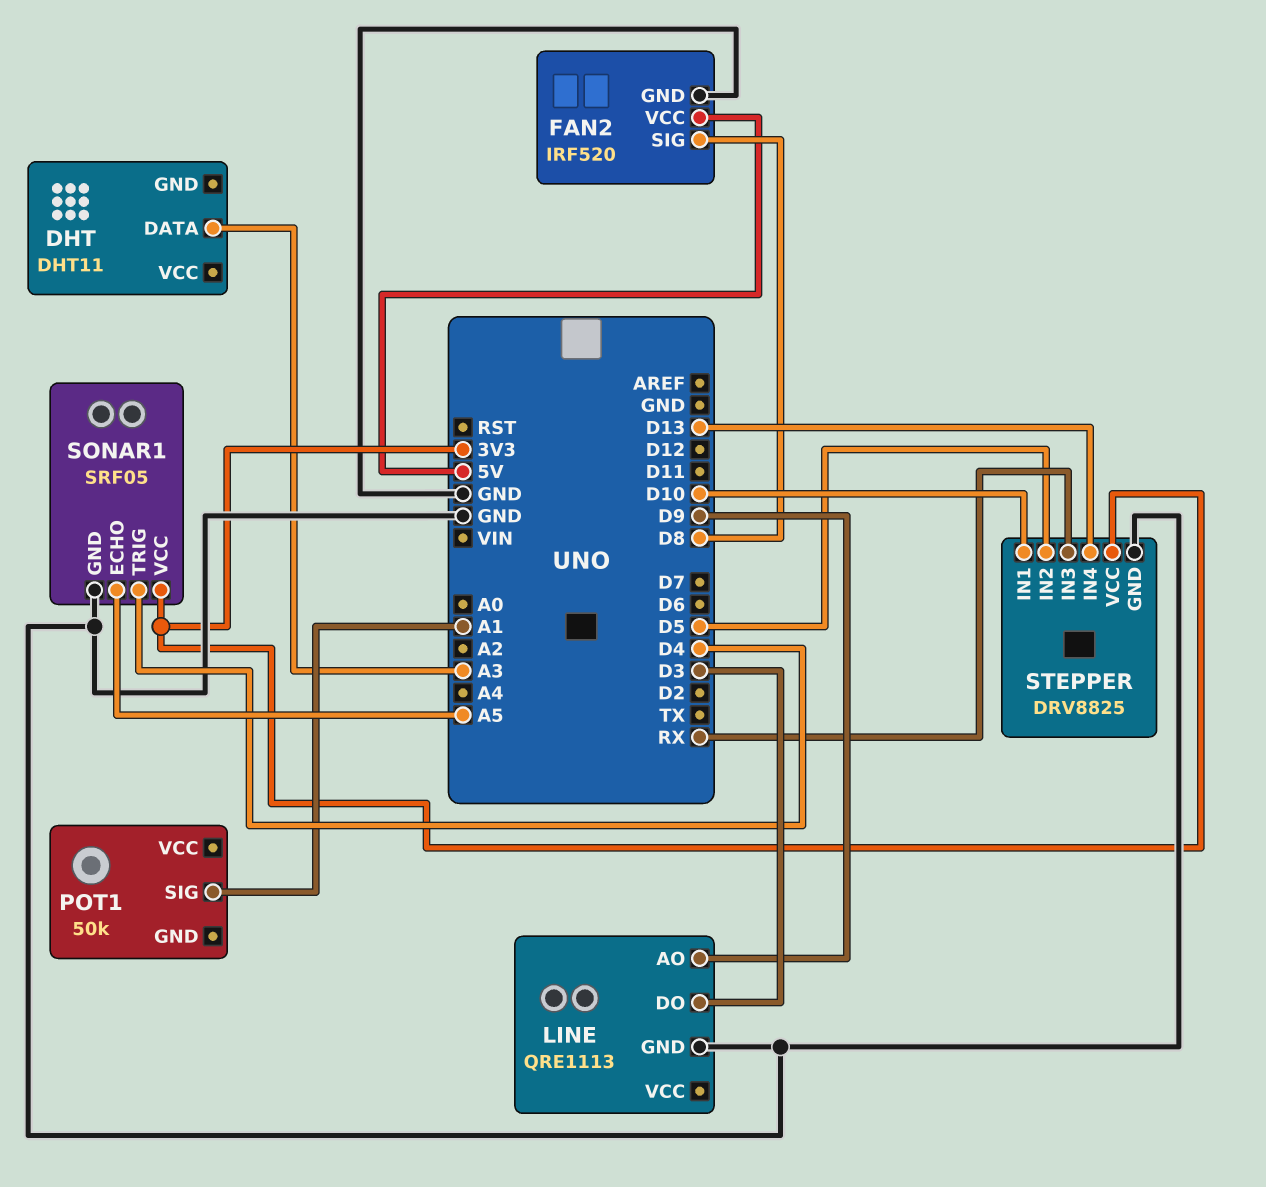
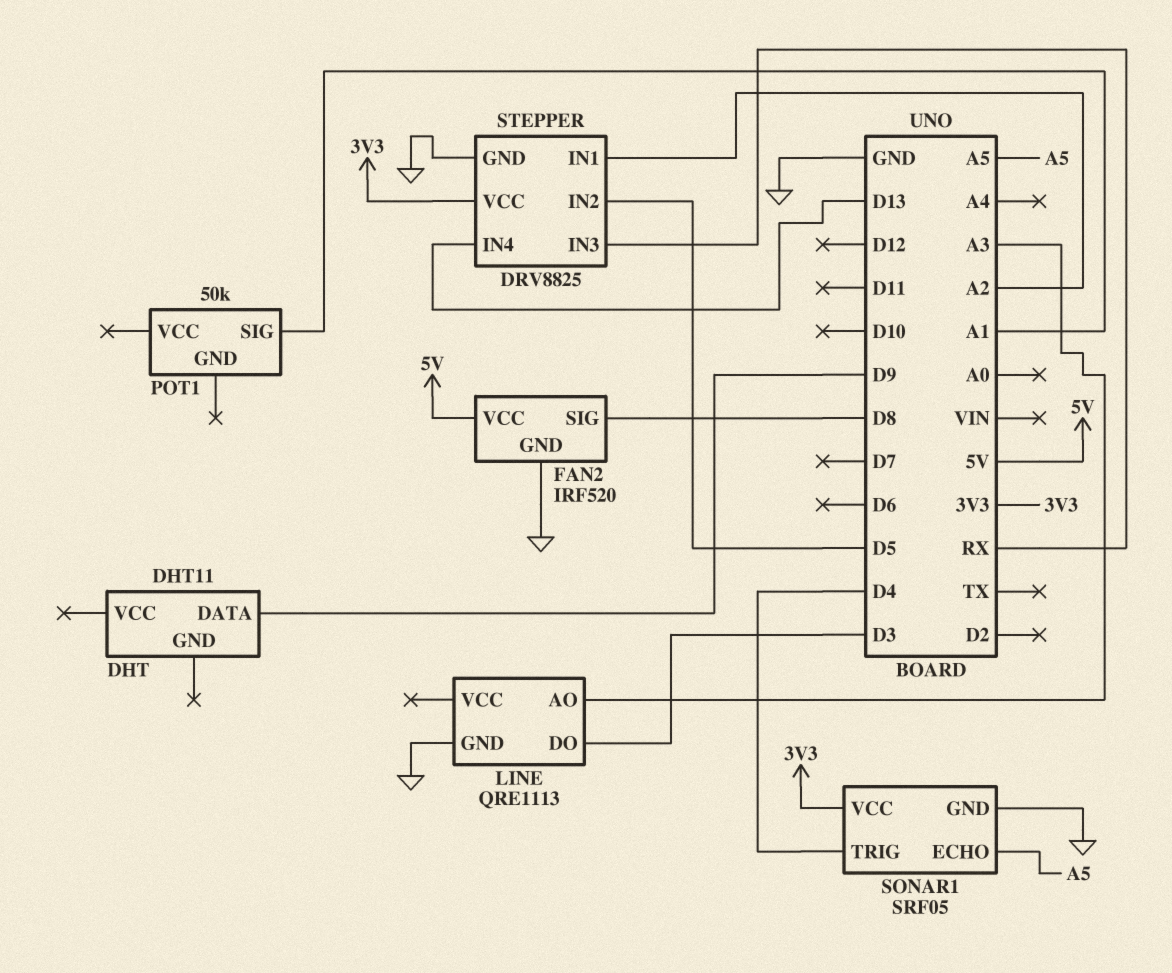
DHT pin DATA: A3 -> D9
LINE pin AO: D9 -> A3
STEPPER pin IN1: D10 -> A2

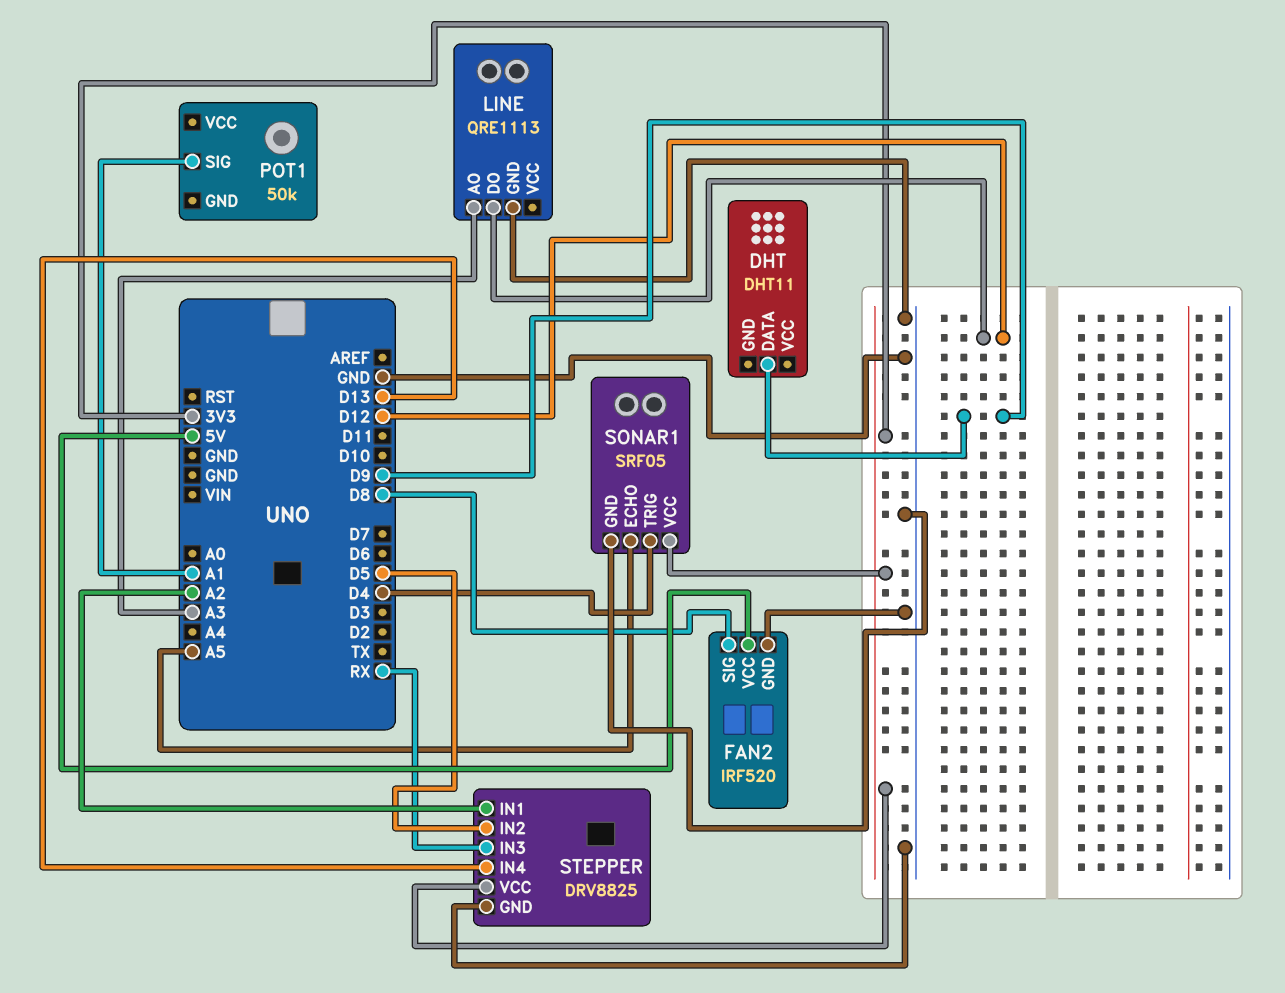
LINE pin DO: D3 -> D12

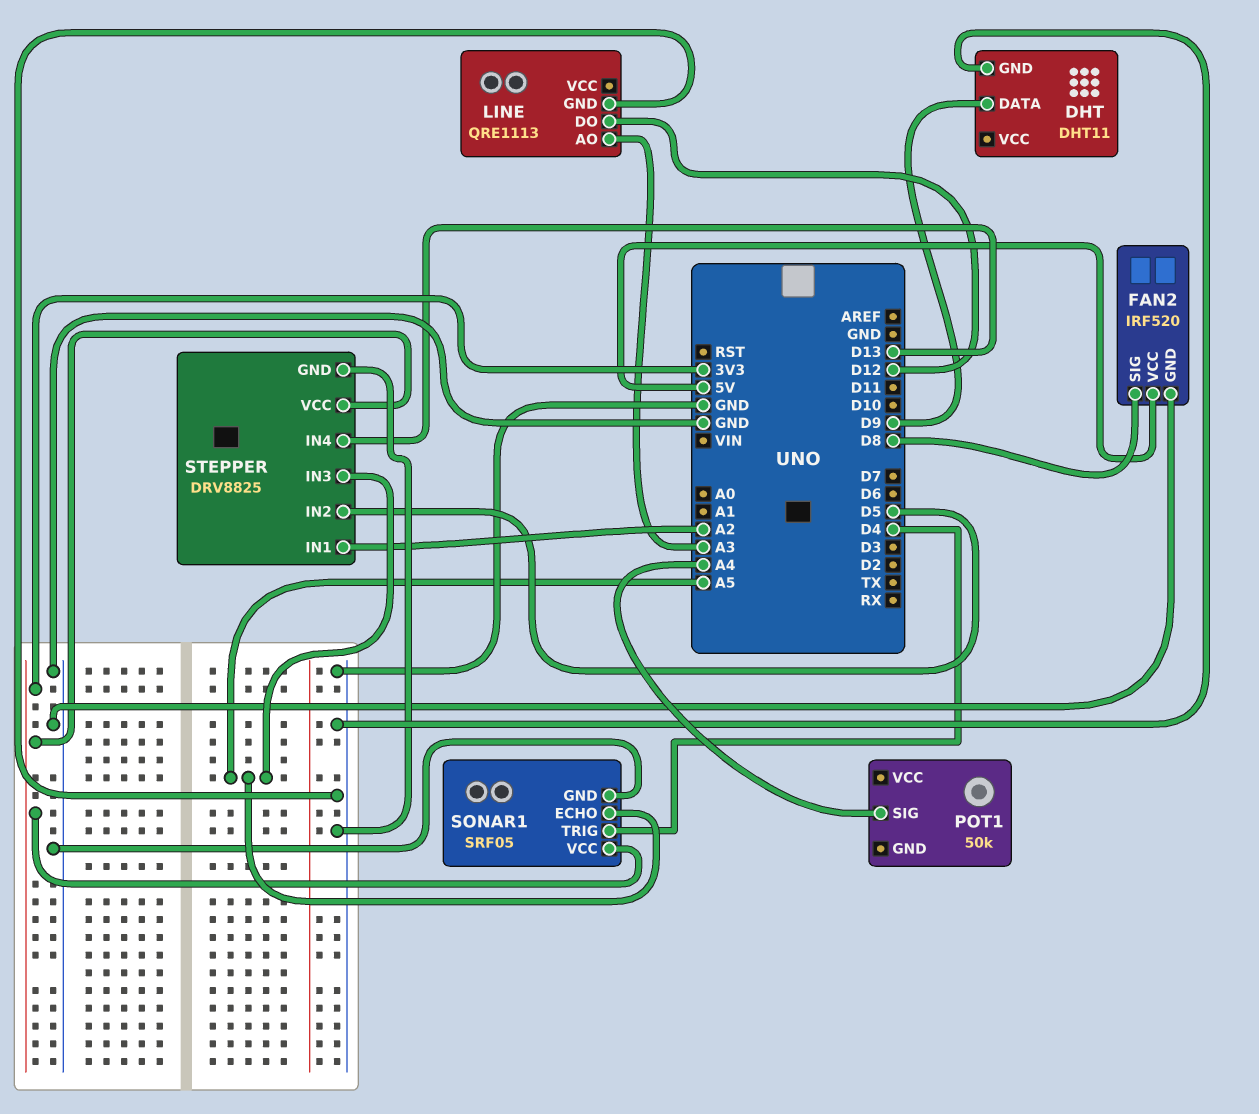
DHT pin GND: none -> GND
POT1 pin SIG: A1 -> A4
STEPPER pin IN3: RX -> A5

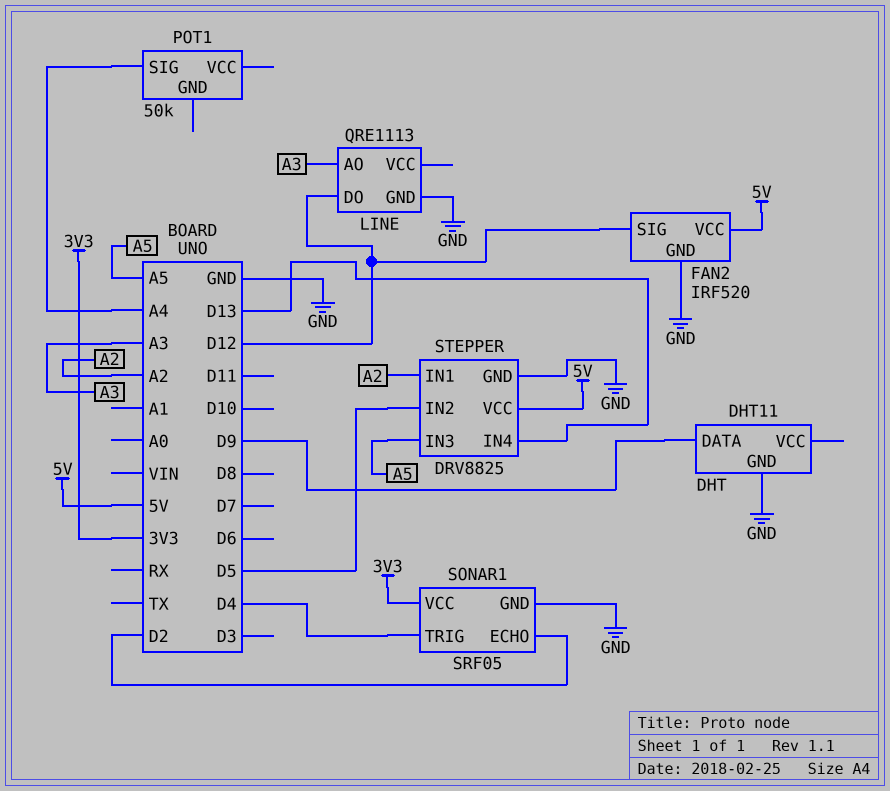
FAN2 pin SIG: D8 -> D12
SONAR1 pin ECHO: A5 -> D2
STEPPER pin VCC: 3V3 -> 5V

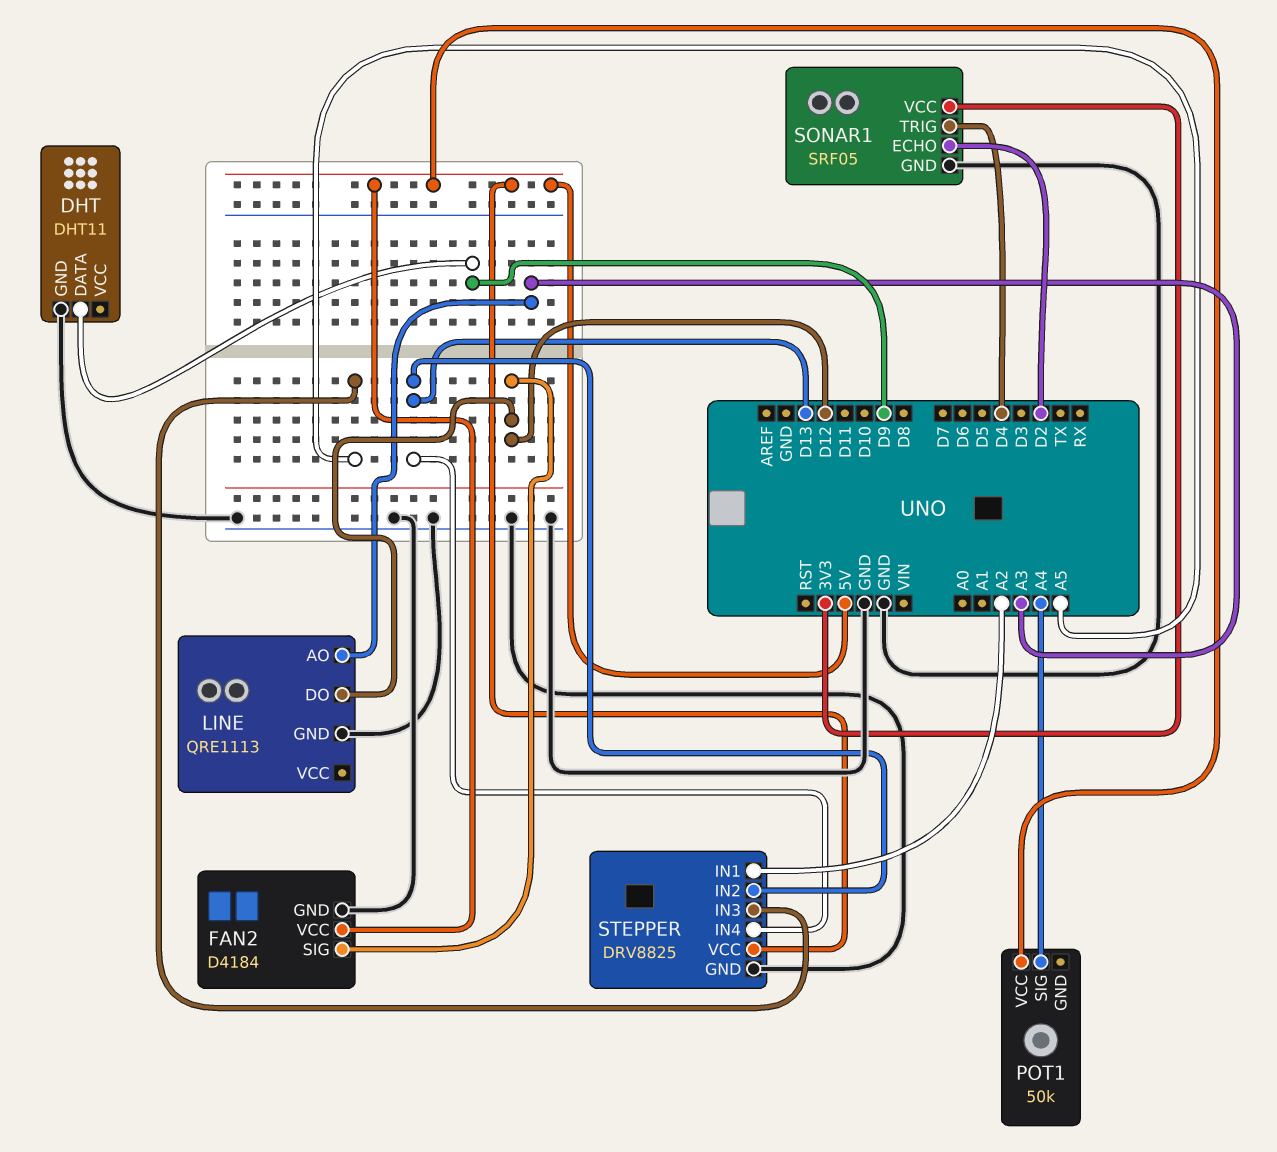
FAN2: IRF520 -> D4184
POT1 pin VCC: none -> 5V
STEPPER pin IN2: D5 -> D13

